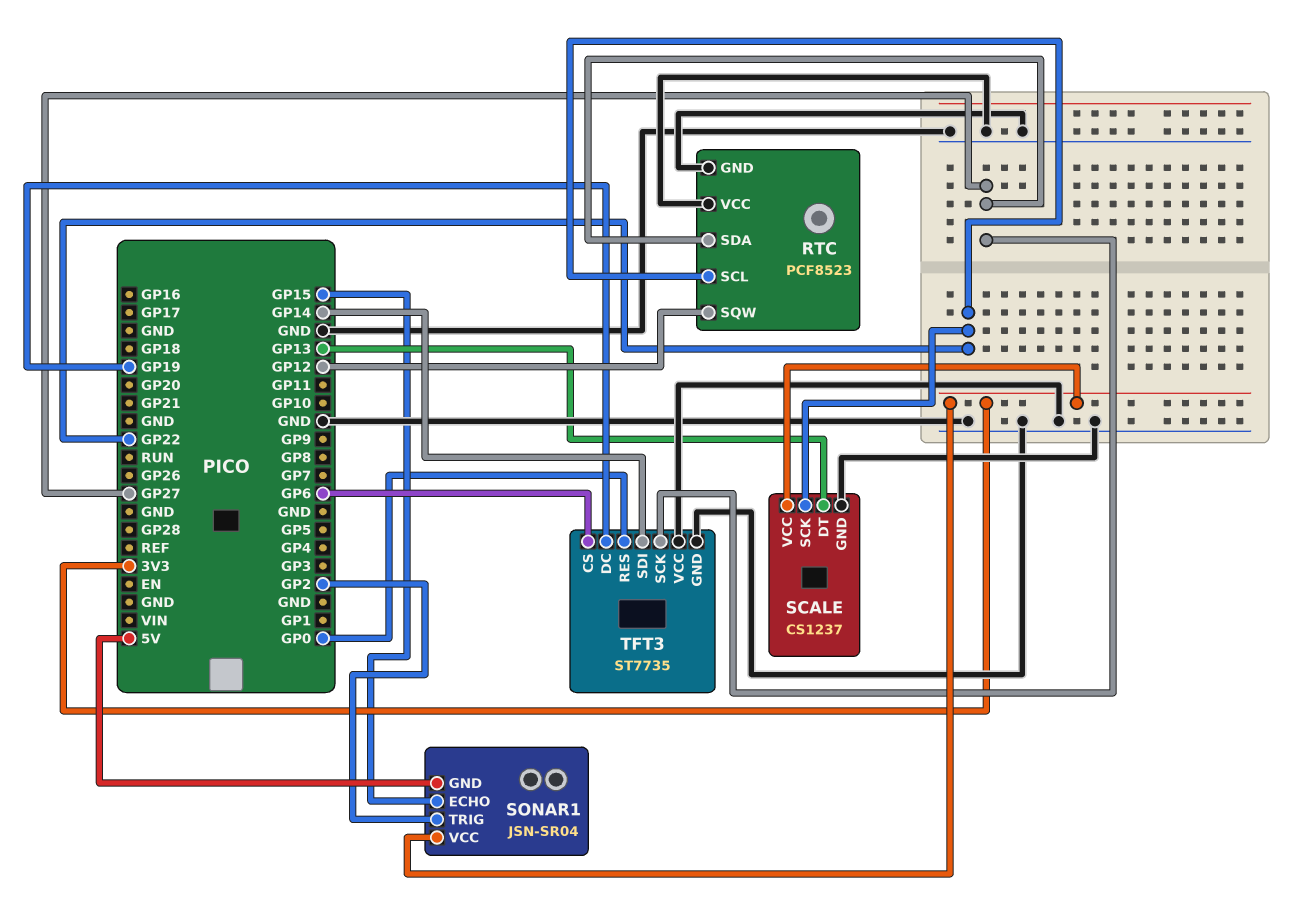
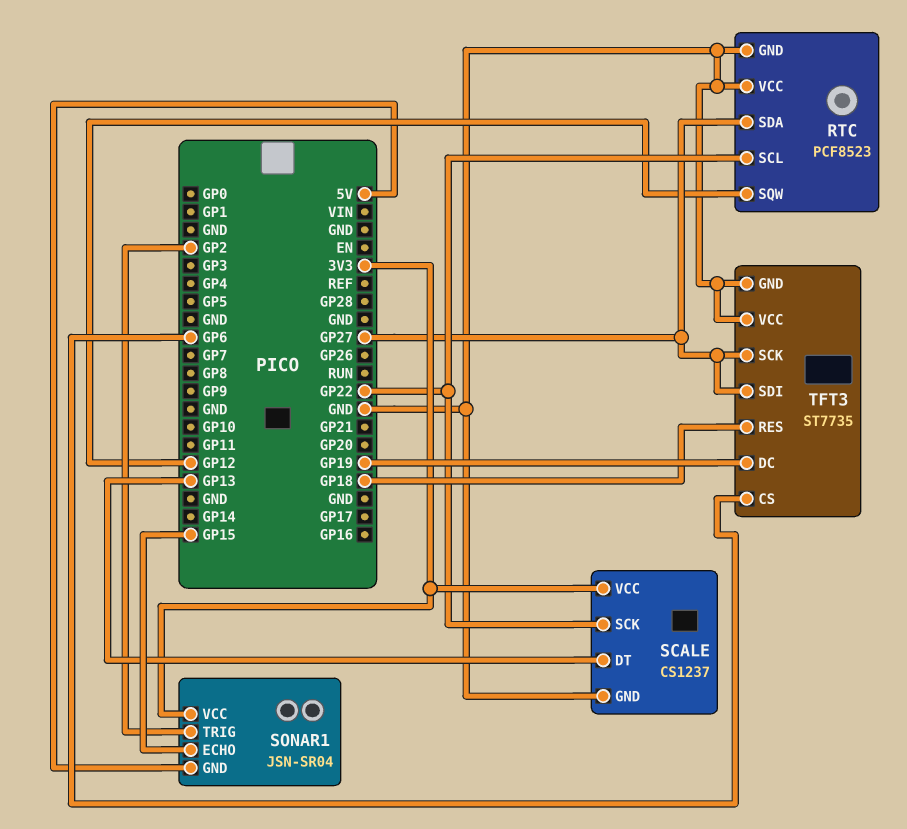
TFT3 pin RES: GP0 -> GP18
TFT3 pin SDI: GP14 -> GP27

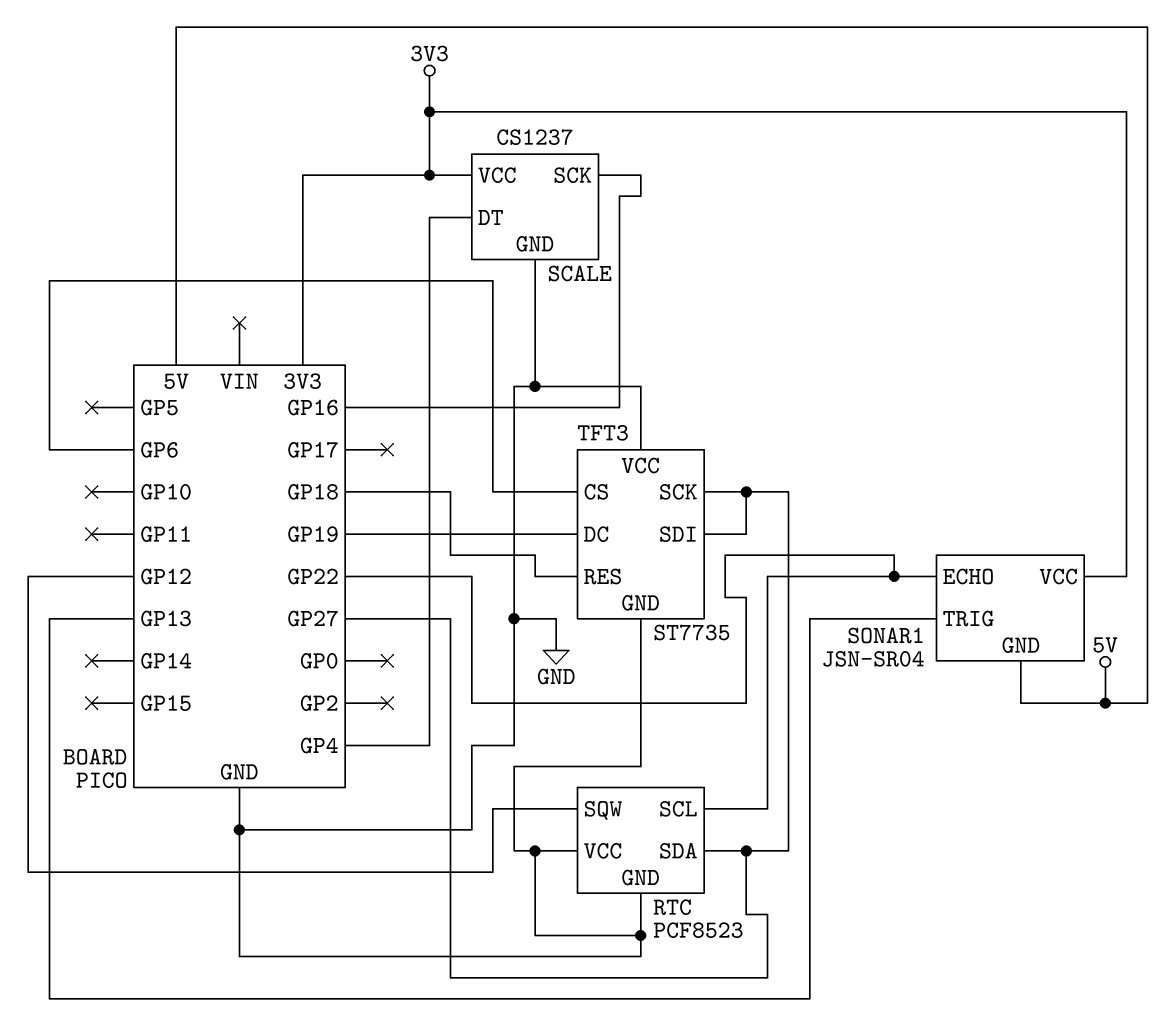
SCALE pin DT: GP13 -> GP4
SCALE pin SCK: GP22 -> GP16
SONAR1 pin ECHO: GP15 -> GP22
SONAR1 pin TRIG: GP2 -> GP13

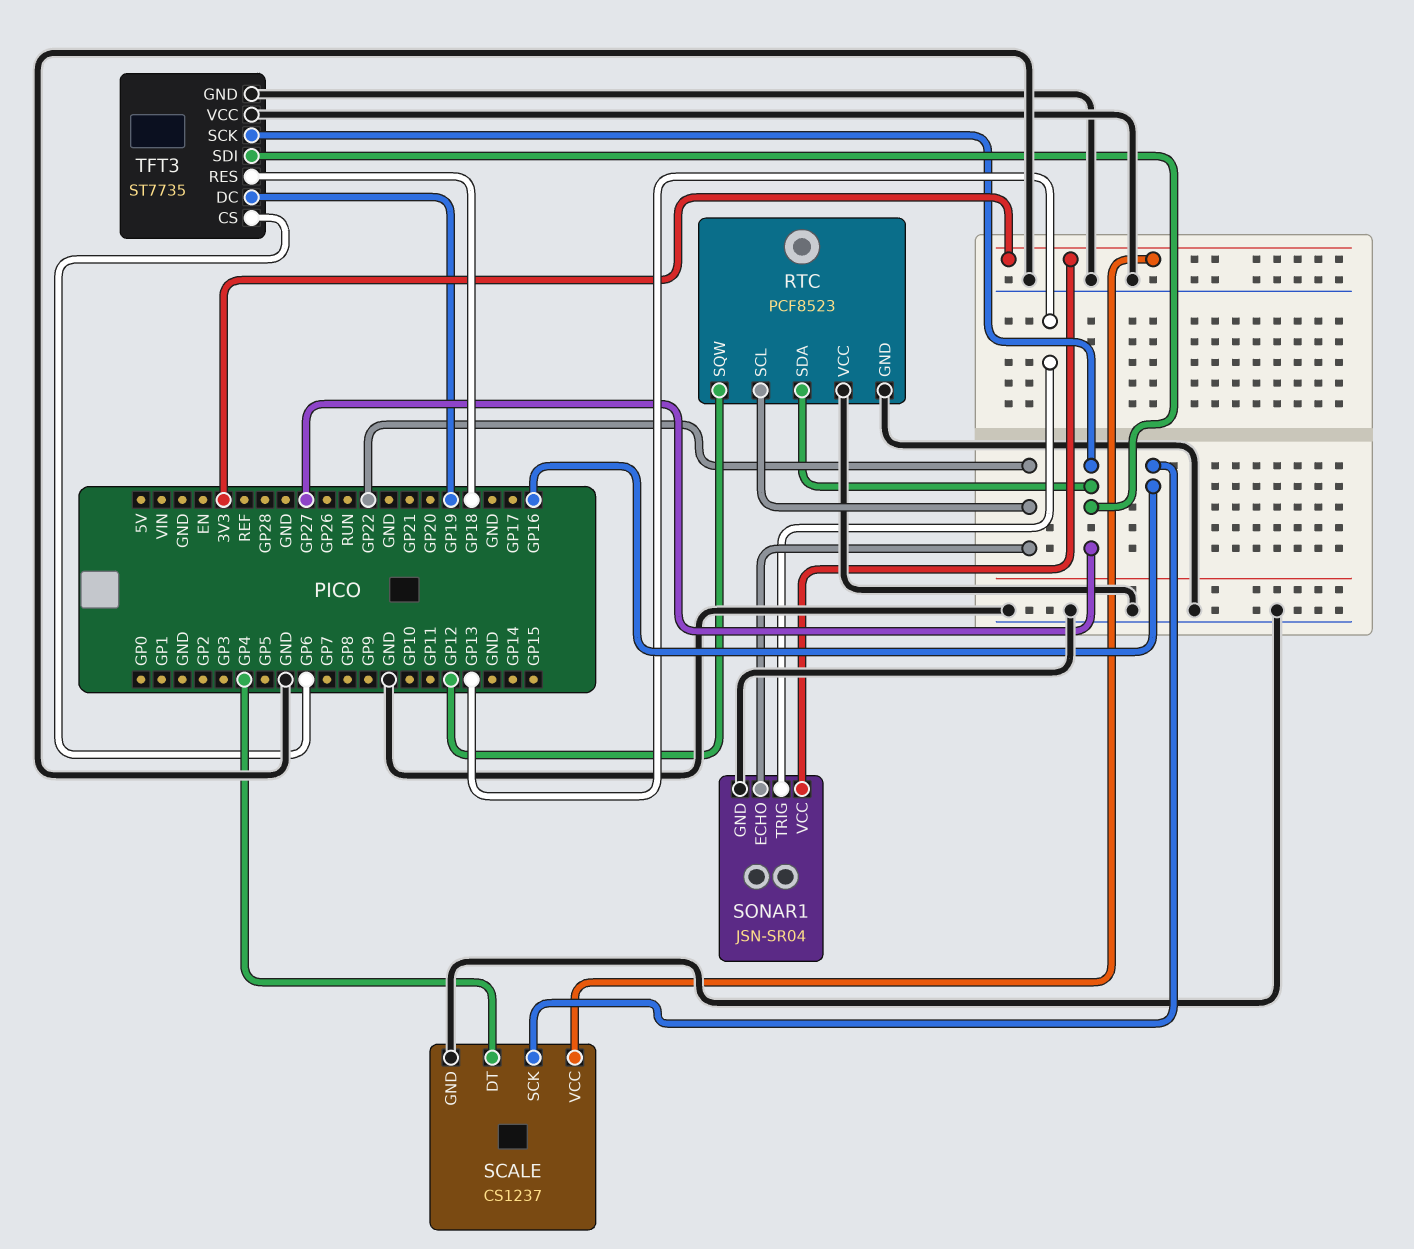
SONAR1 pin GND: 5V -> GND

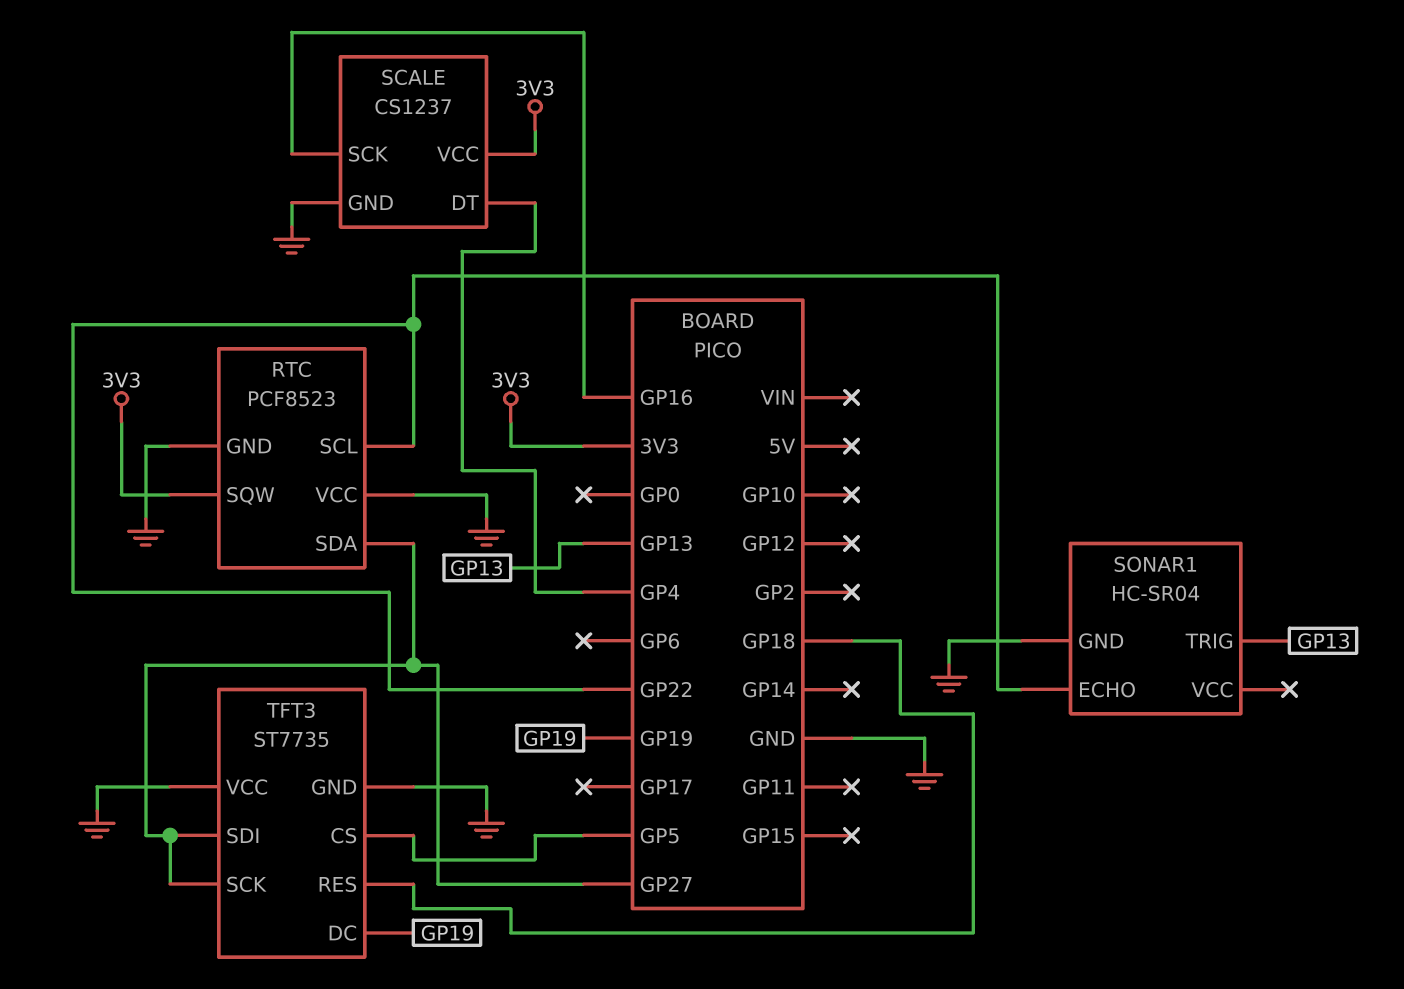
RTC pin SQW: GP12 -> 3V3
SONAR1: JSN-SR04 -> HC-SR04
SONAR1 pin VCC: 3V3 -> none
TFT3 pin CS: GP6 -> GP5

